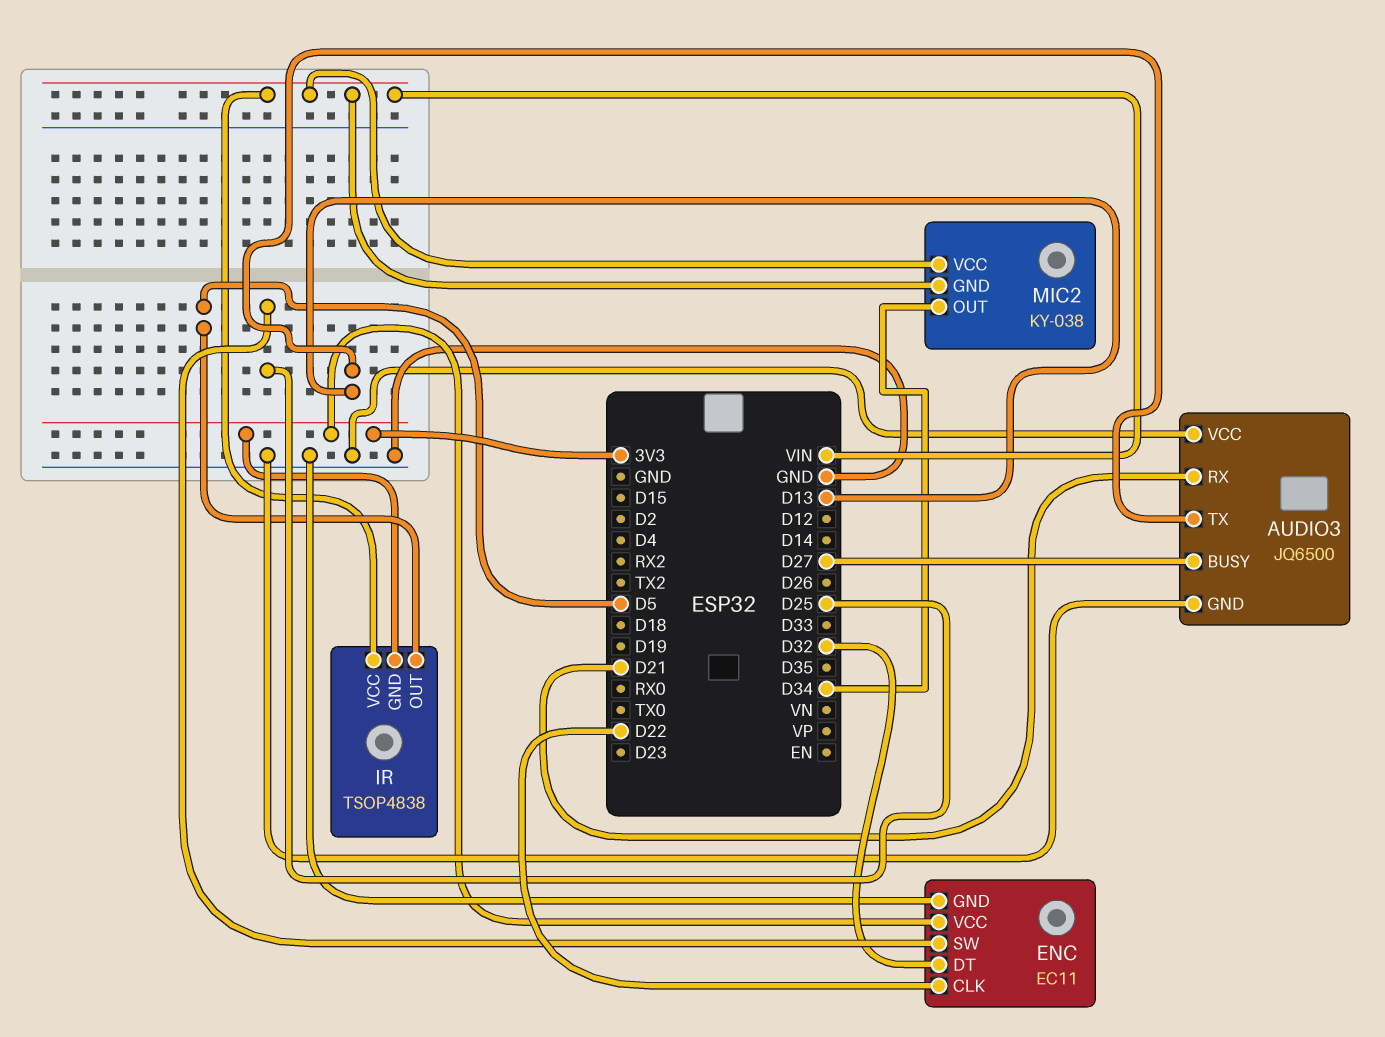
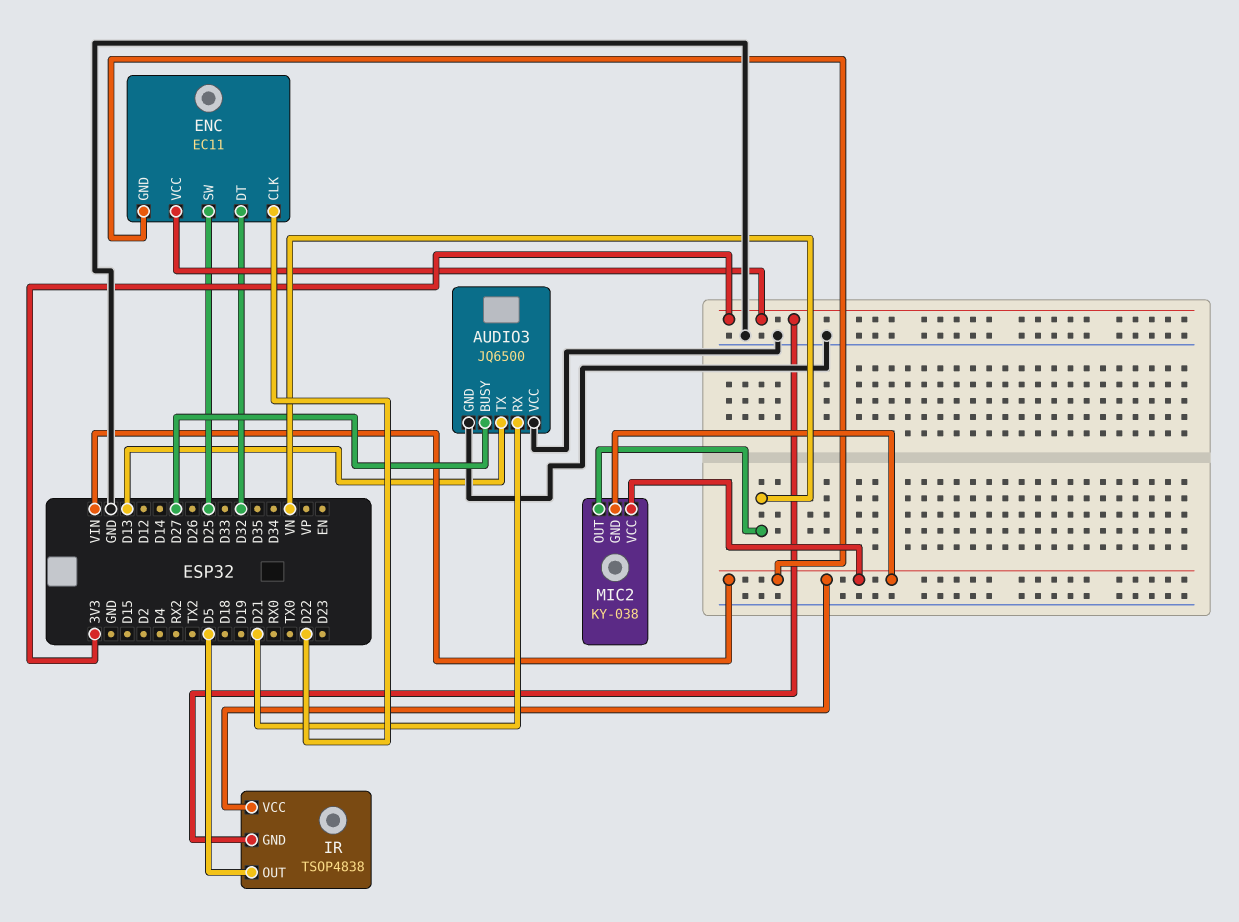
ENC pin GND: GND -> VIN
MIC2 pin OUT: D34 -> VN

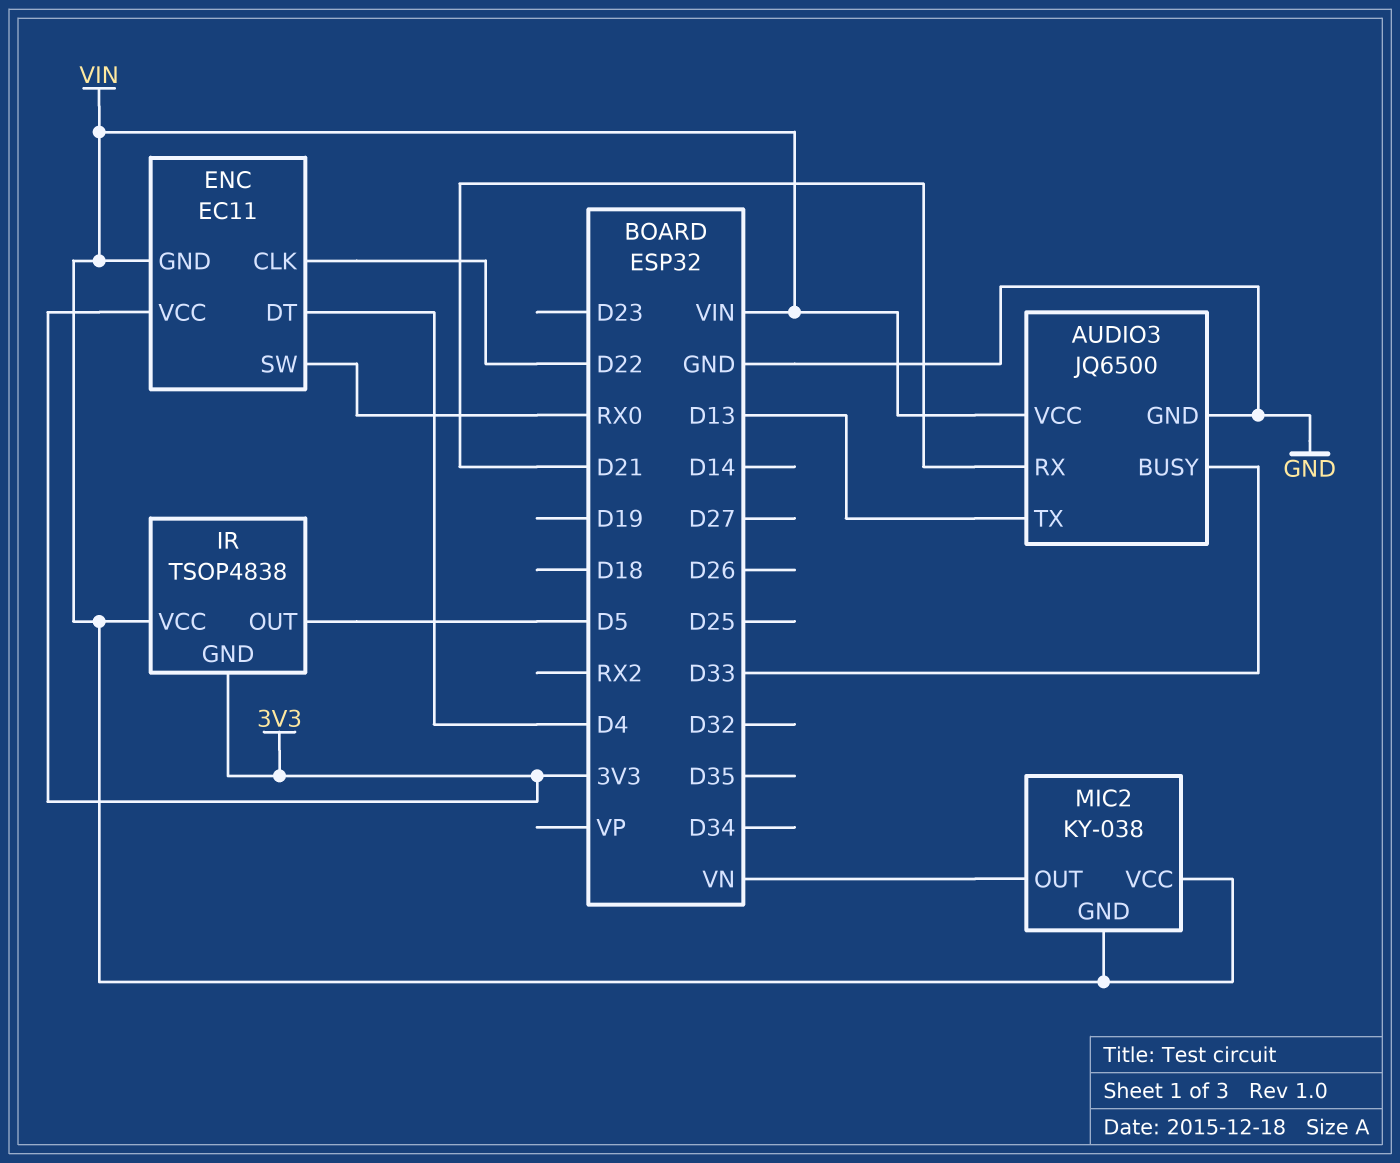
AUDIO3 pin BUSY: D27 -> D33
AUDIO3 pin VCC: GND -> VIN
ENC pin DT: D32 -> D4
ENC pin SW: D25 -> RX0

